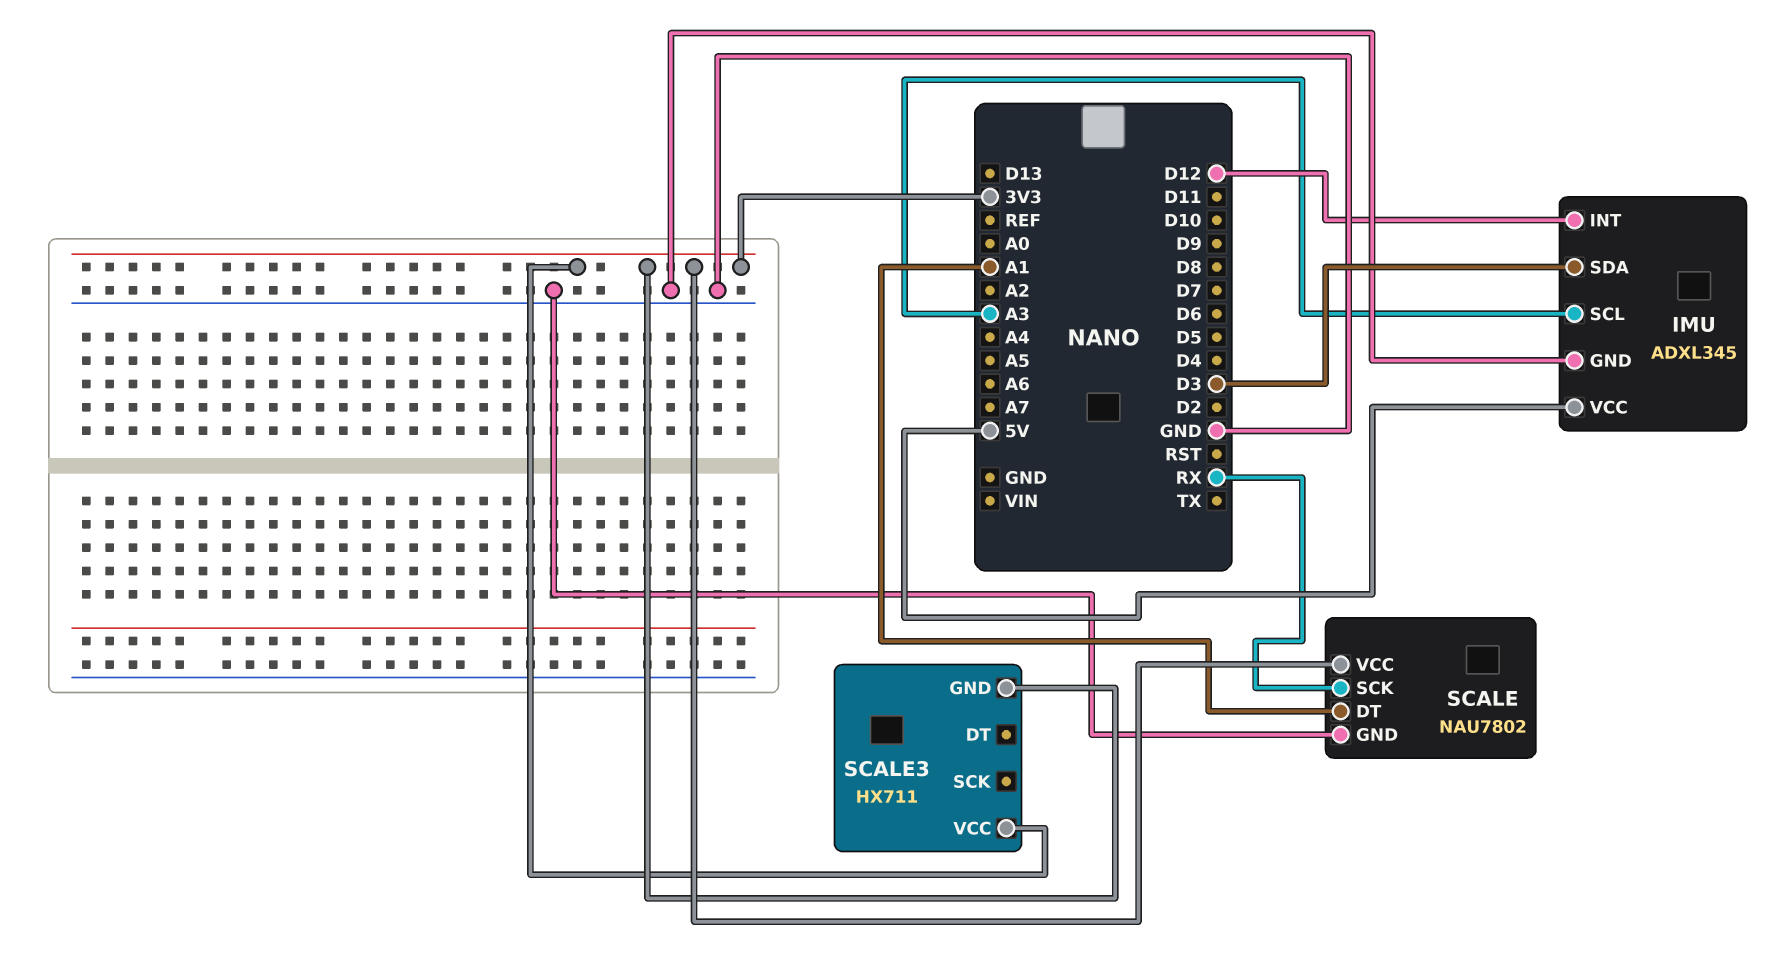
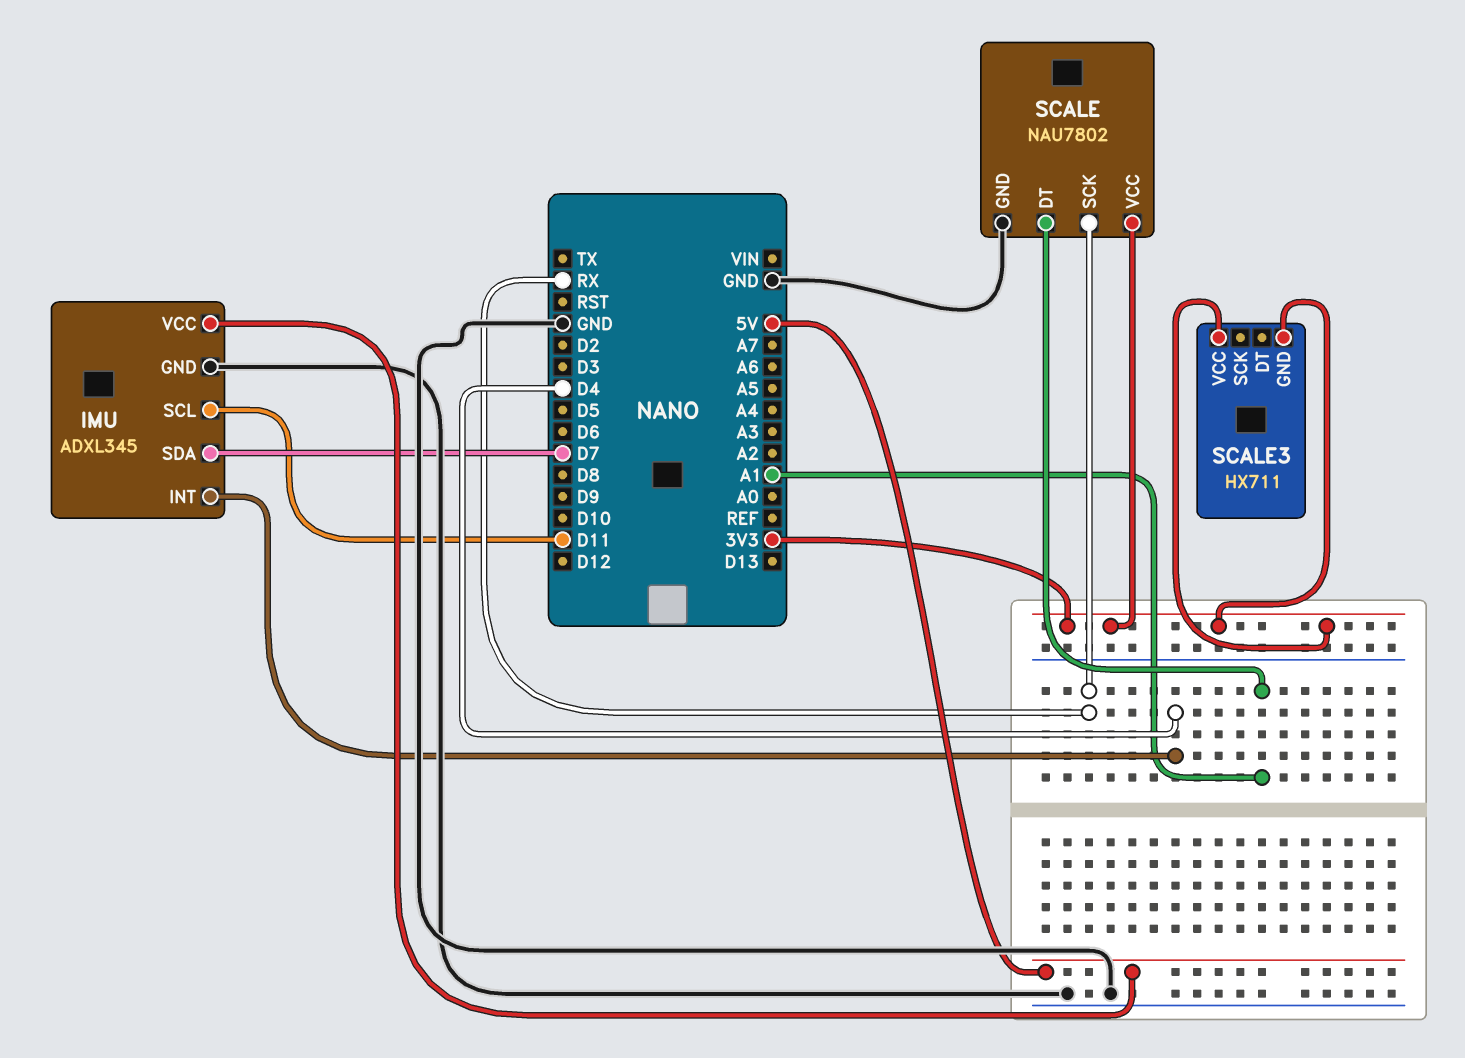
IMU pin INT: D12 -> D4
IMU pin SCL: A3 -> D11
IMU pin SDA: D3 -> D7

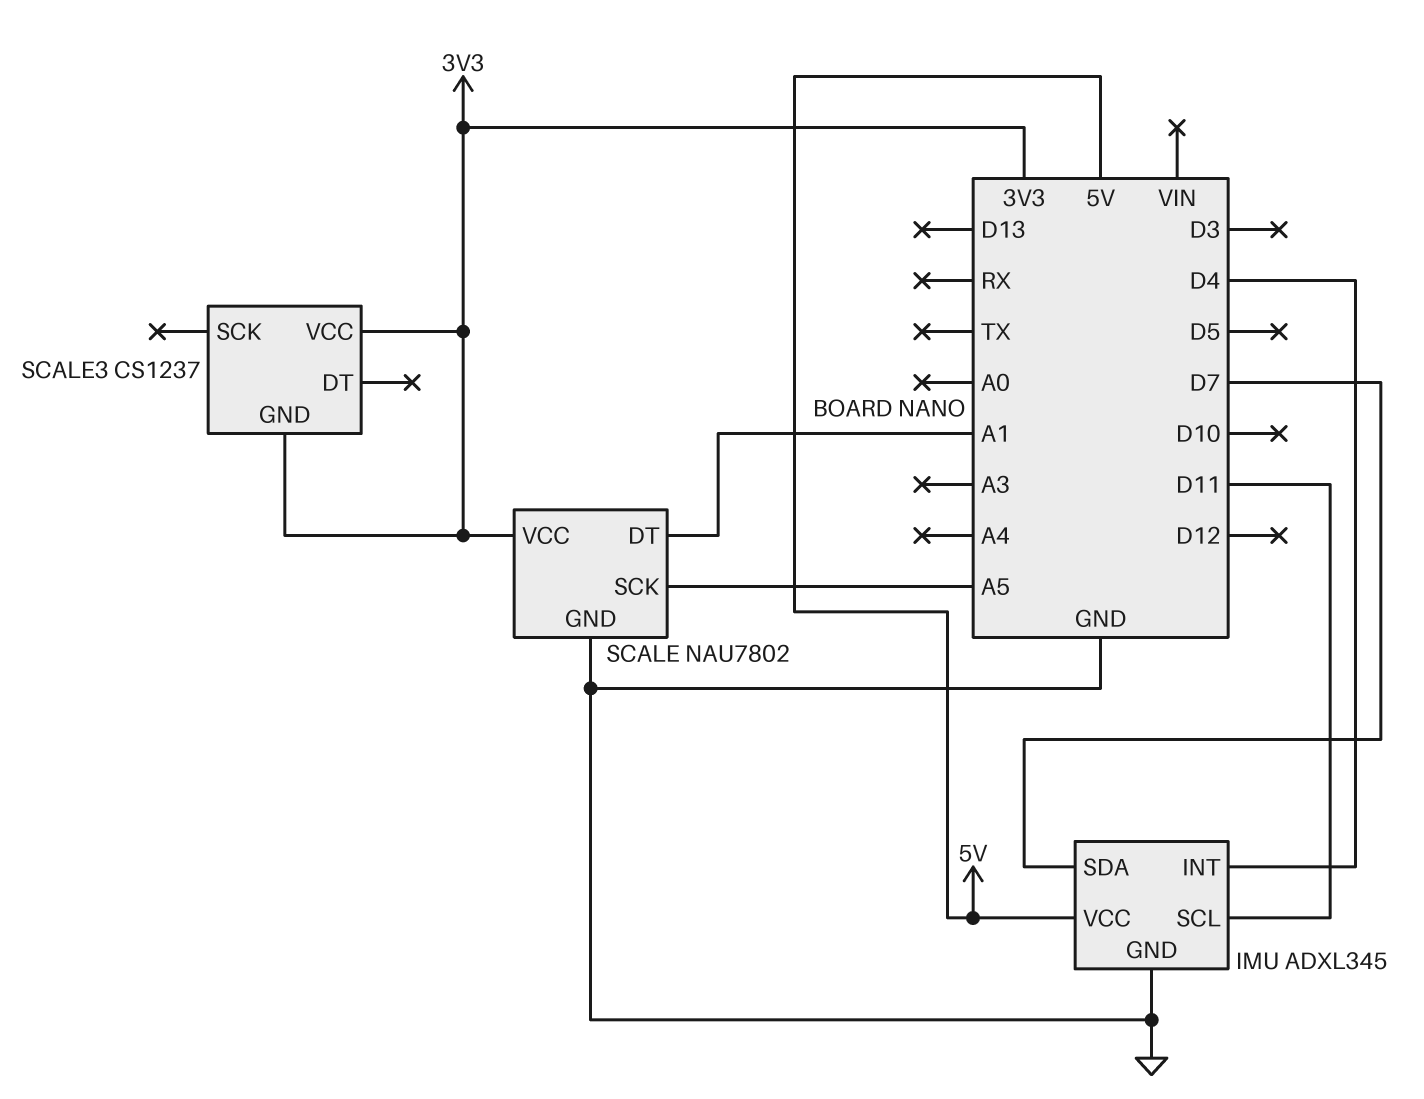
SCALE pin SCK: RX -> A5
SCALE3: HX711 -> CS1237

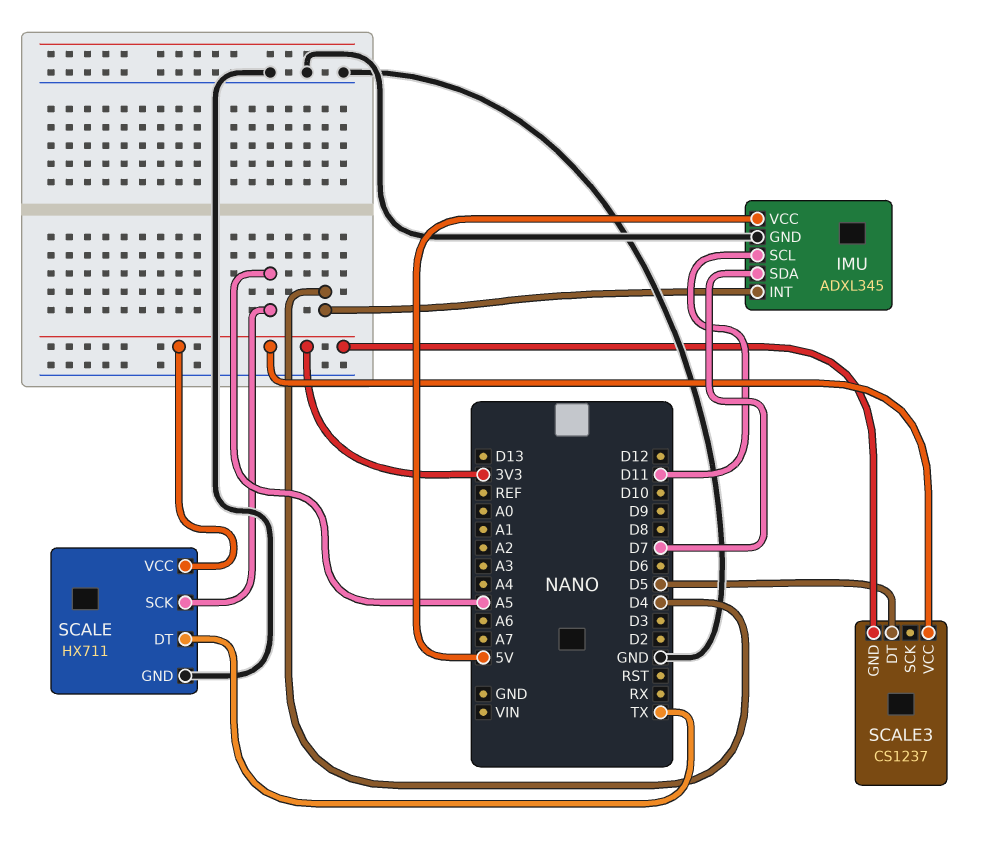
SCALE: NAU7802 -> HX711
SCALE pin DT: A1 -> TX
SCALE3 pin DT: none -> D5

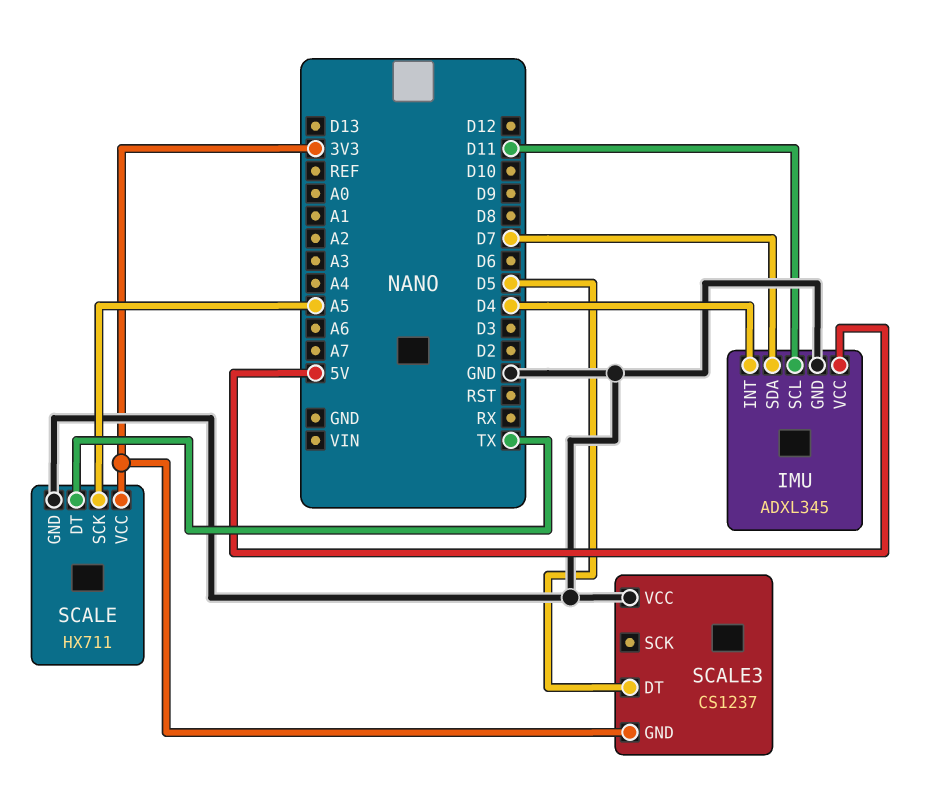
SCALE3 pin VCC: 3V3 -> GND

